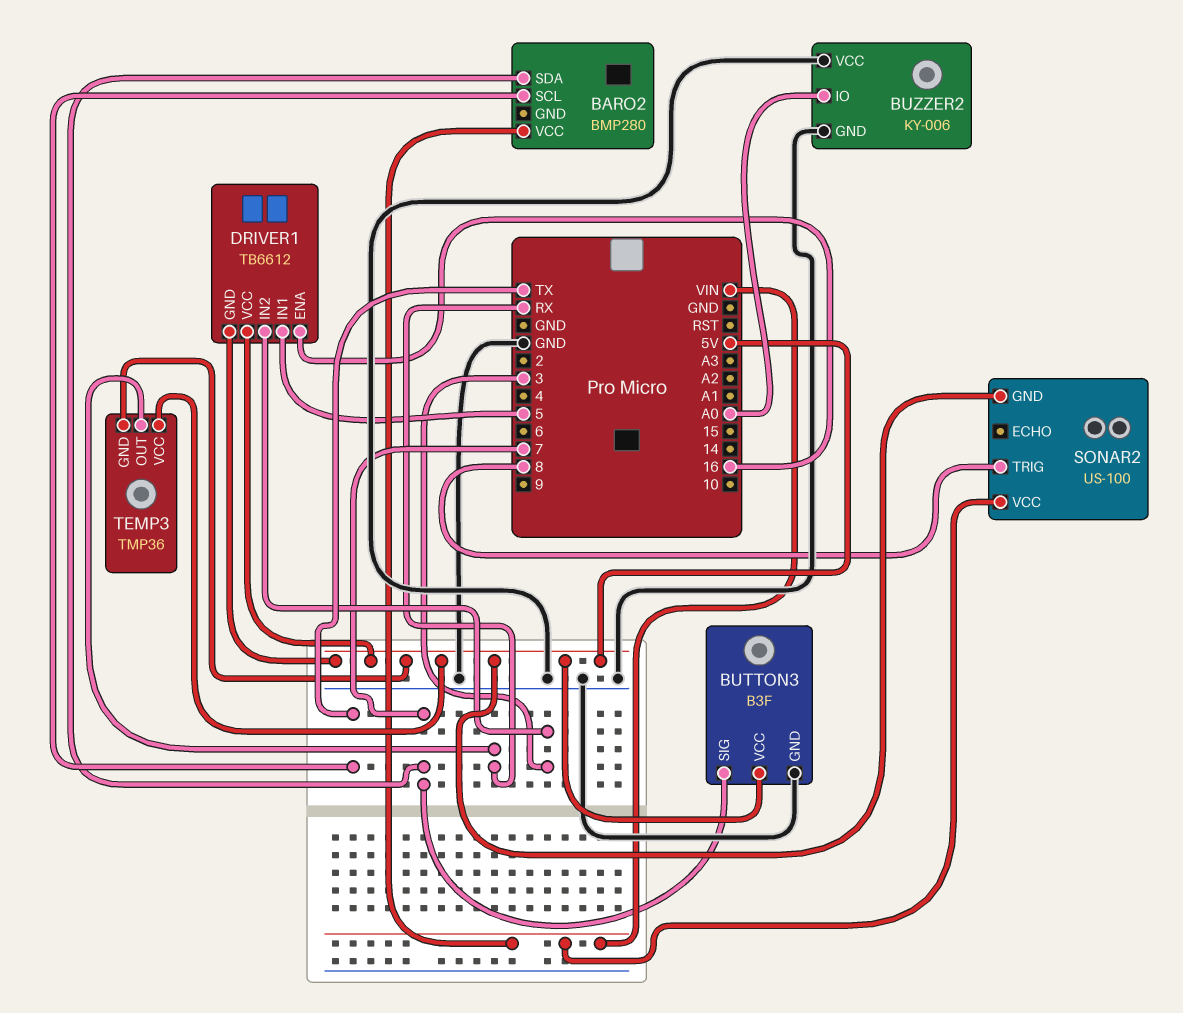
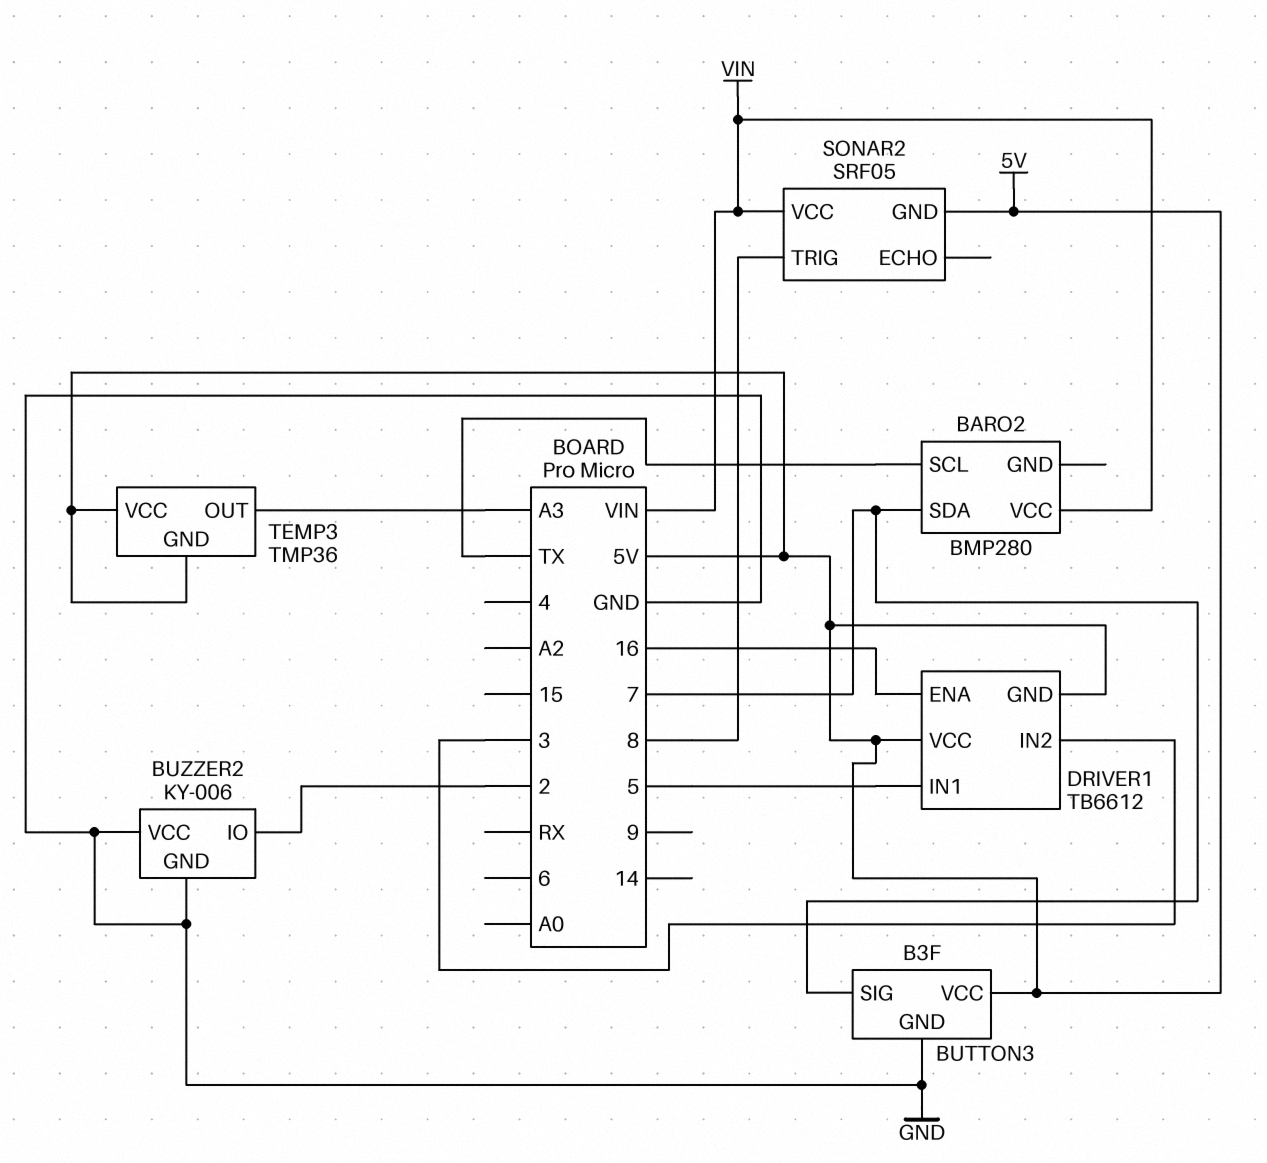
BUZZER2 pin IO: A0 -> 2
SONAR2: US-100 -> SRF05
TEMP3 pin OUT: RX -> A3

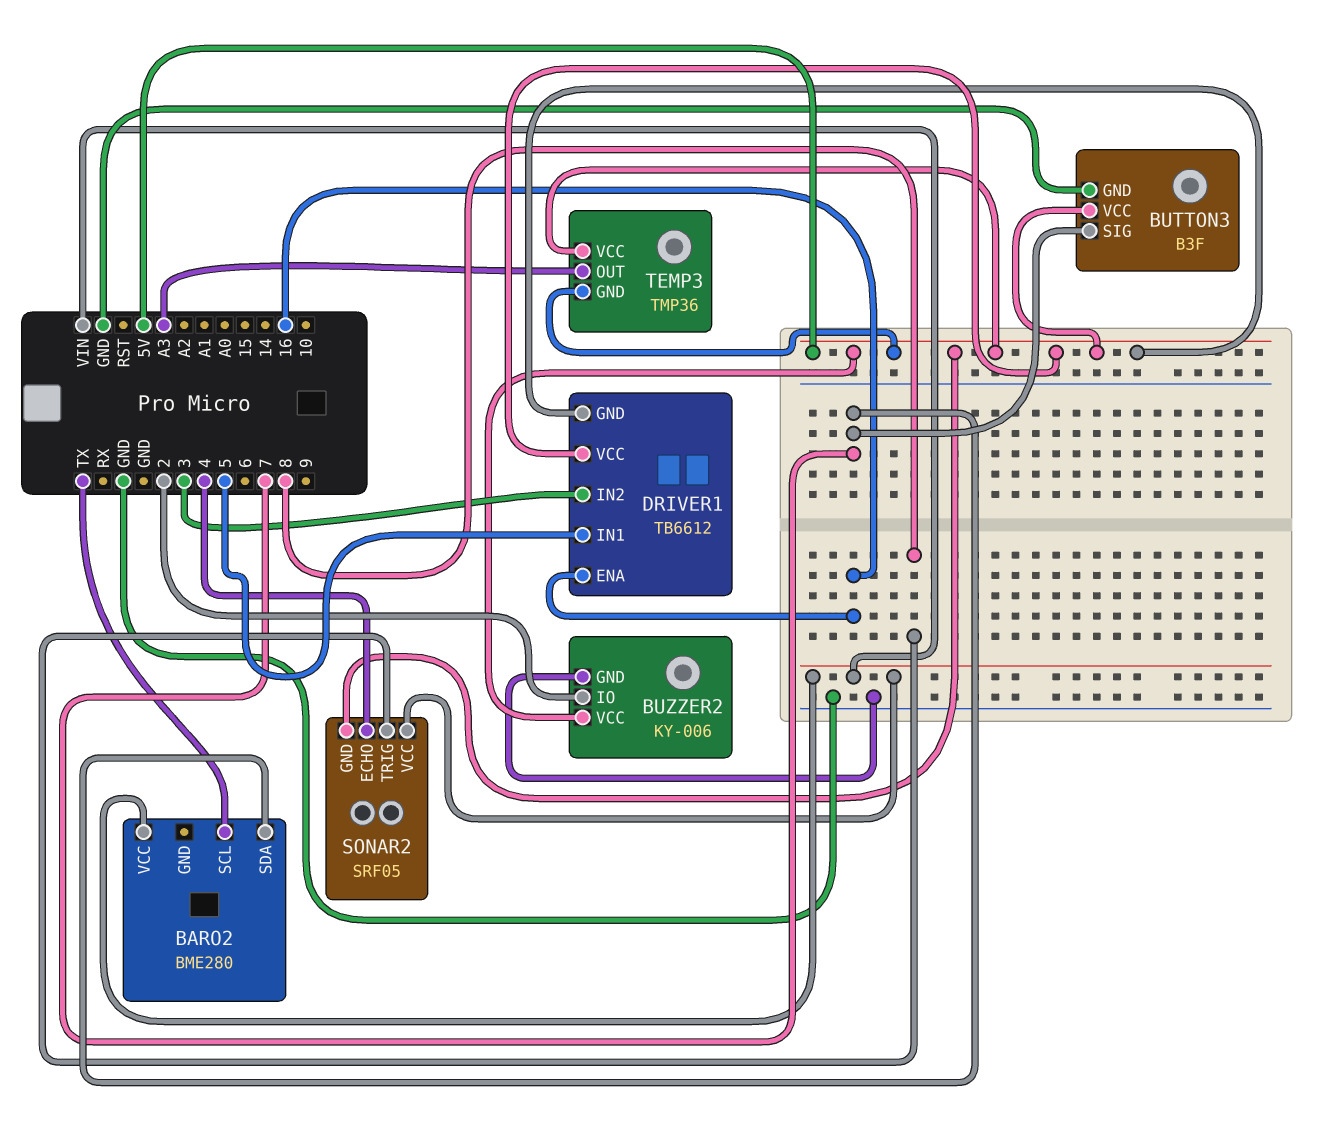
BARO2: BMP280 -> BME280
BUZZER2 pin VCC: GND -> 5V
SONAR2 pin ECHO: none -> 4

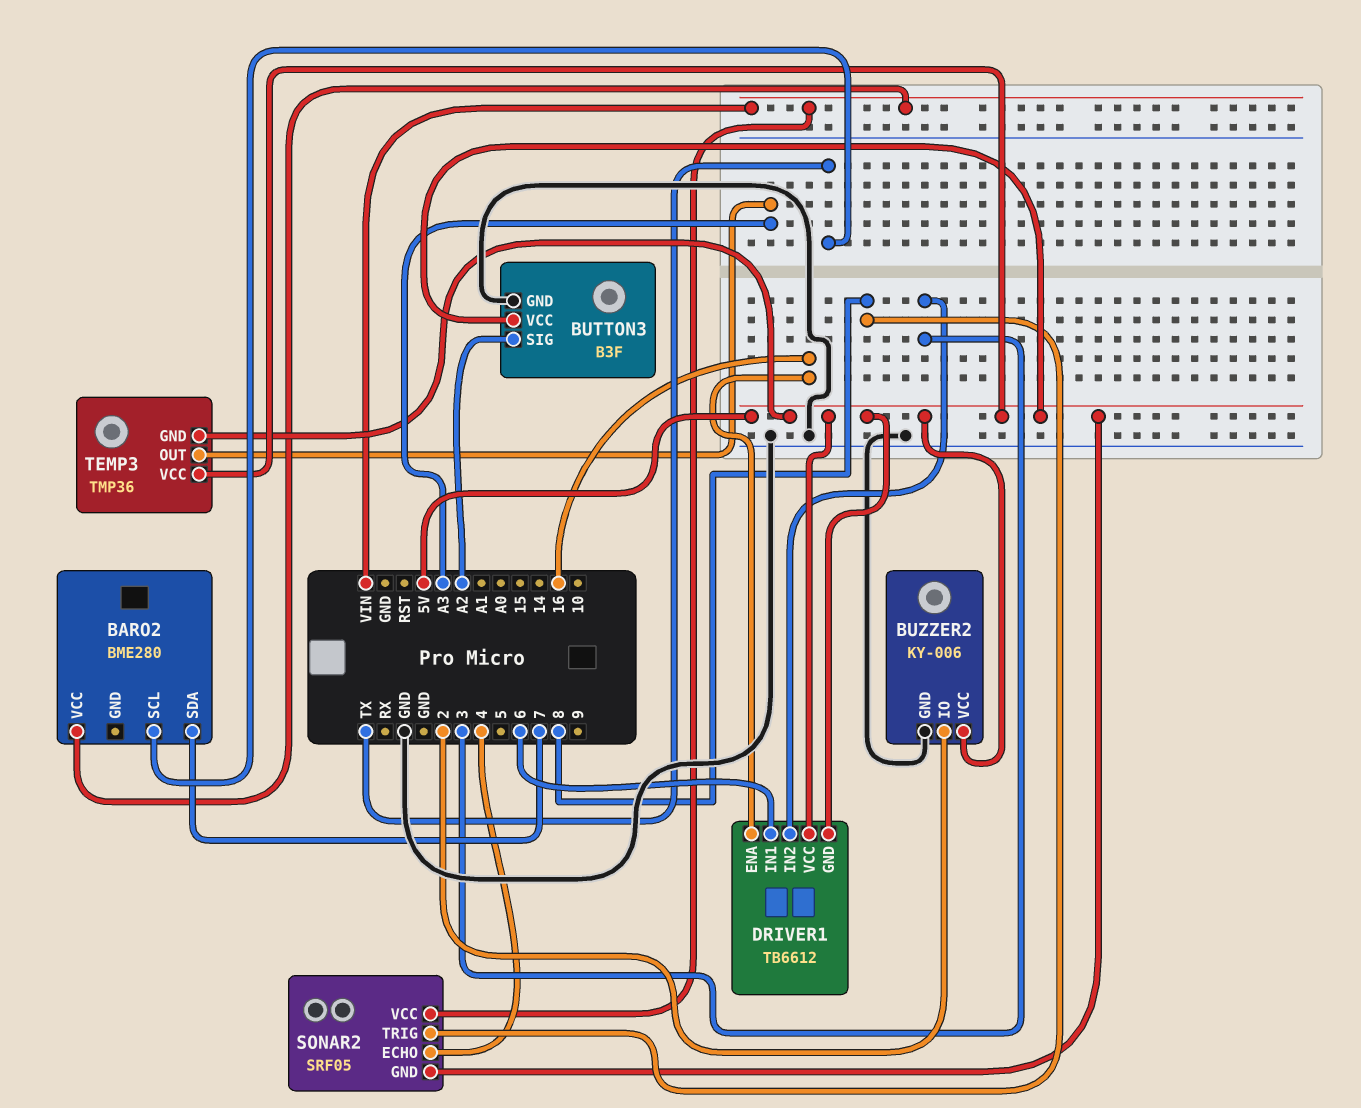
BUTTON3 pin SIG: 7 -> A2
DRIVER1 pin IN1: 5 -> 6

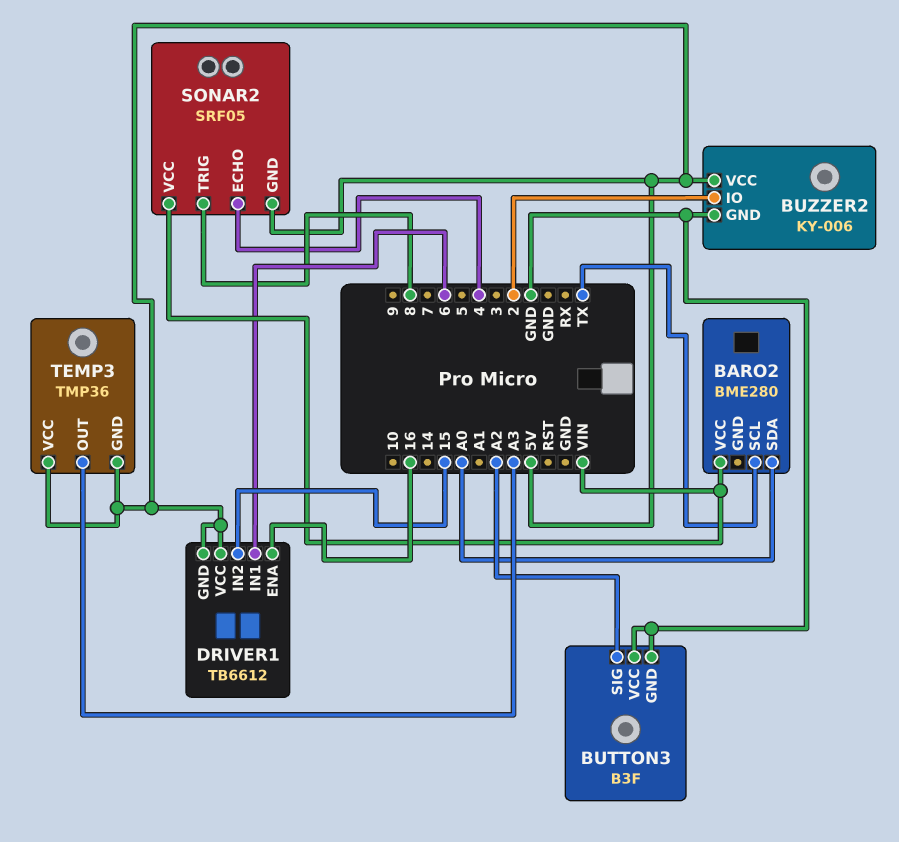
BARO2 pin SDA: 7 -> A0
BUTTON3 pin VCC: 5V -> GND
DRIVER1 pin IN2: 3 -> 15

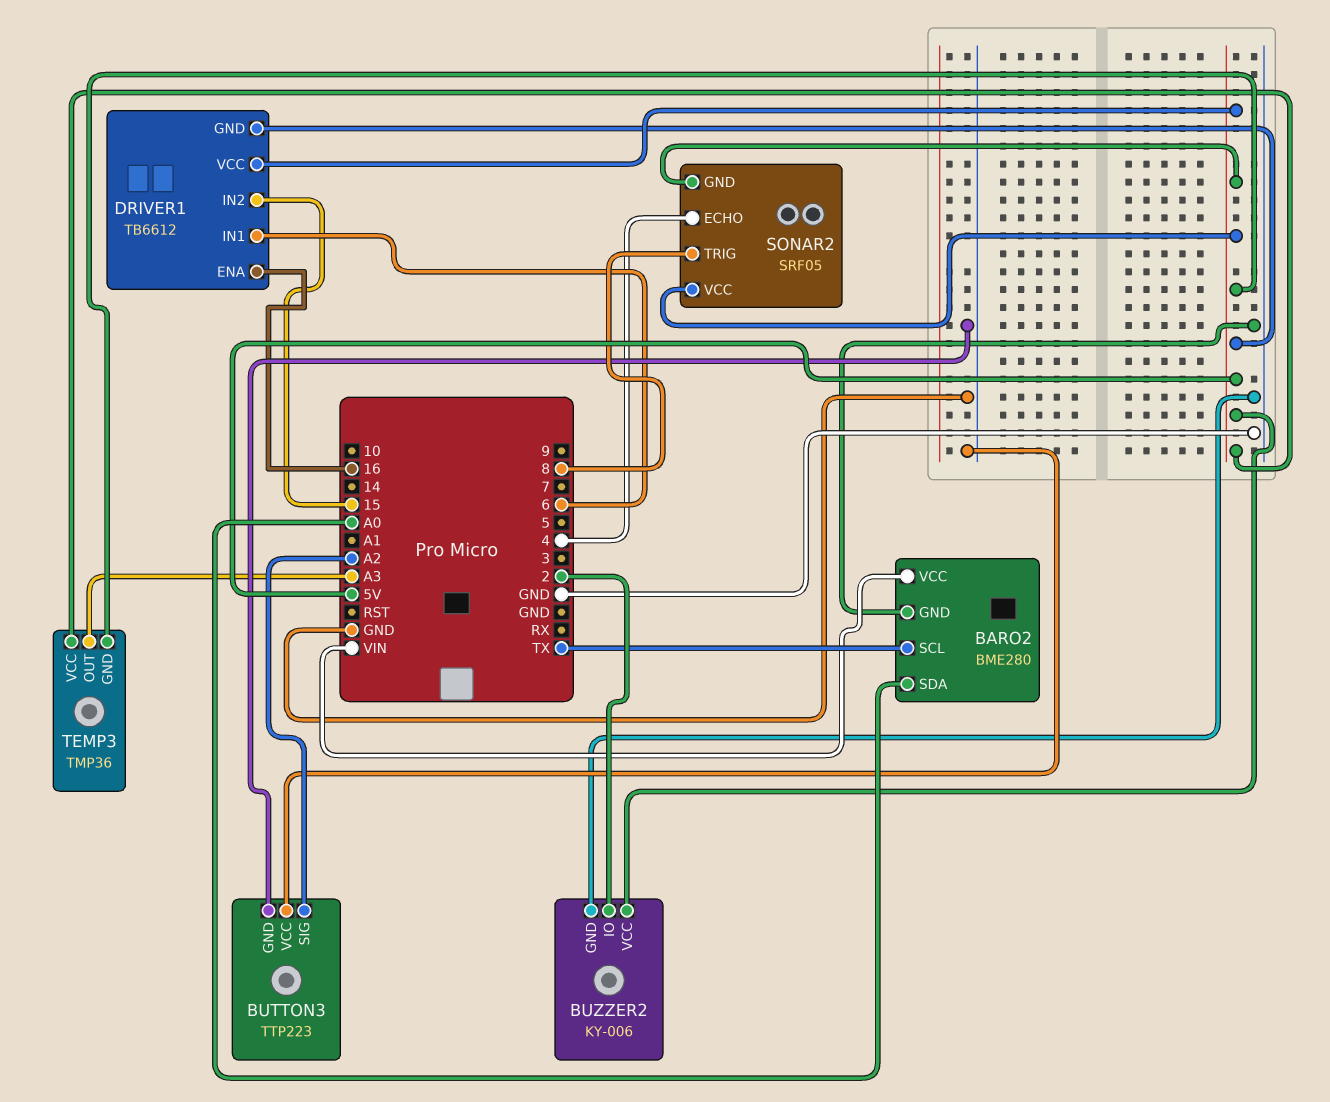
BARO2 pin GND: none -> GND
BUTTON3: B3F -> TTP223
SONAR2 pin VCC: VIN -> 5V

